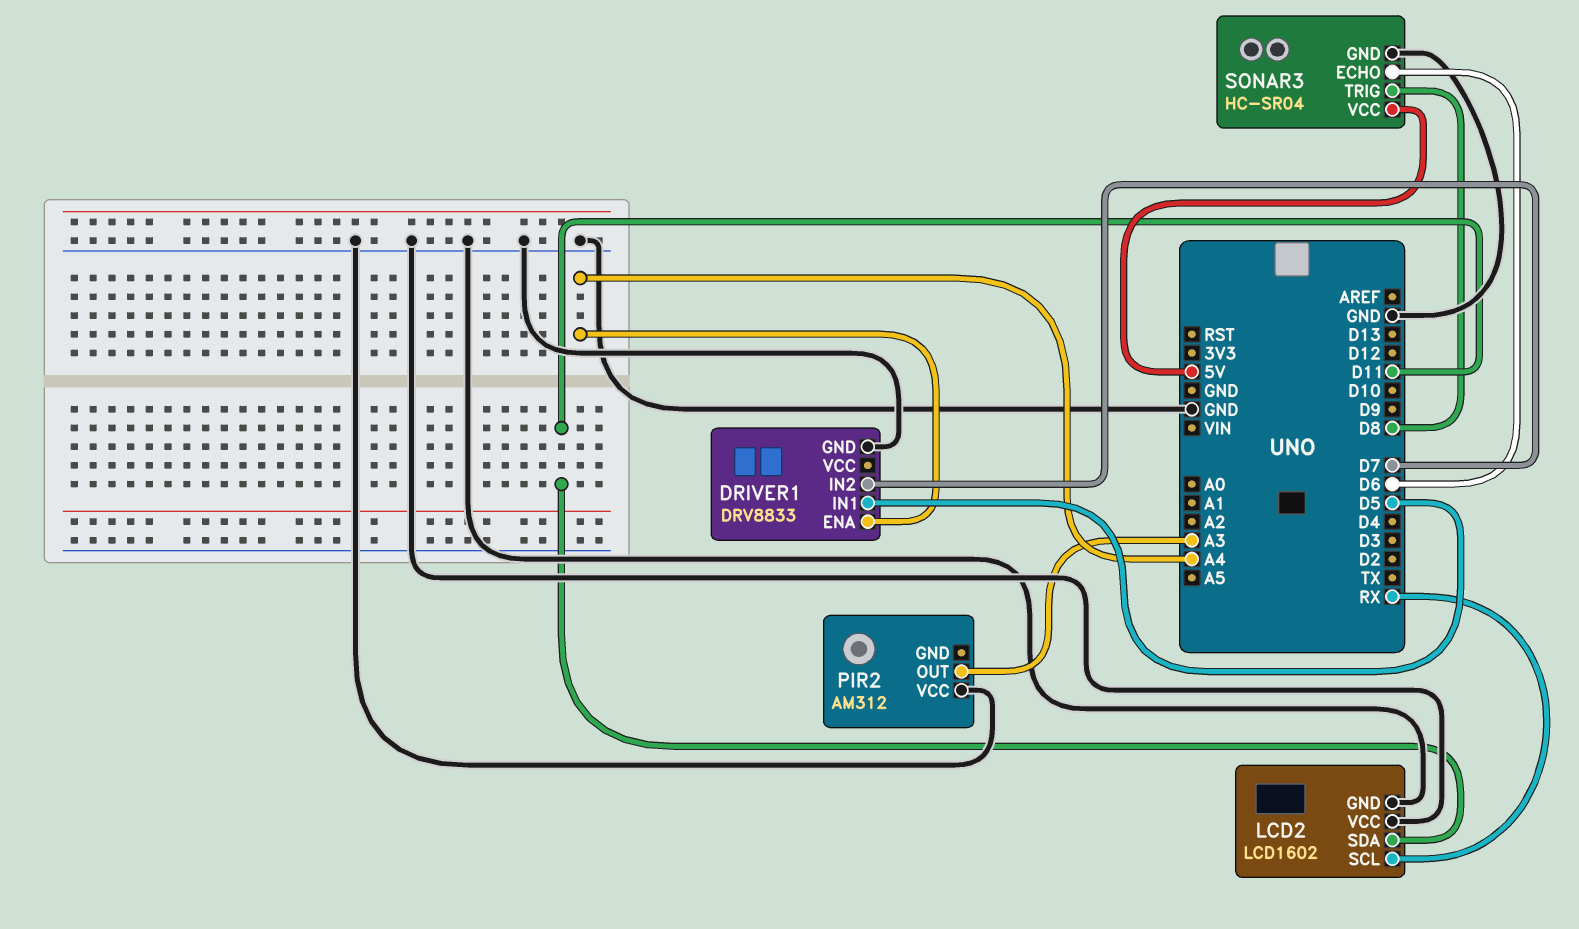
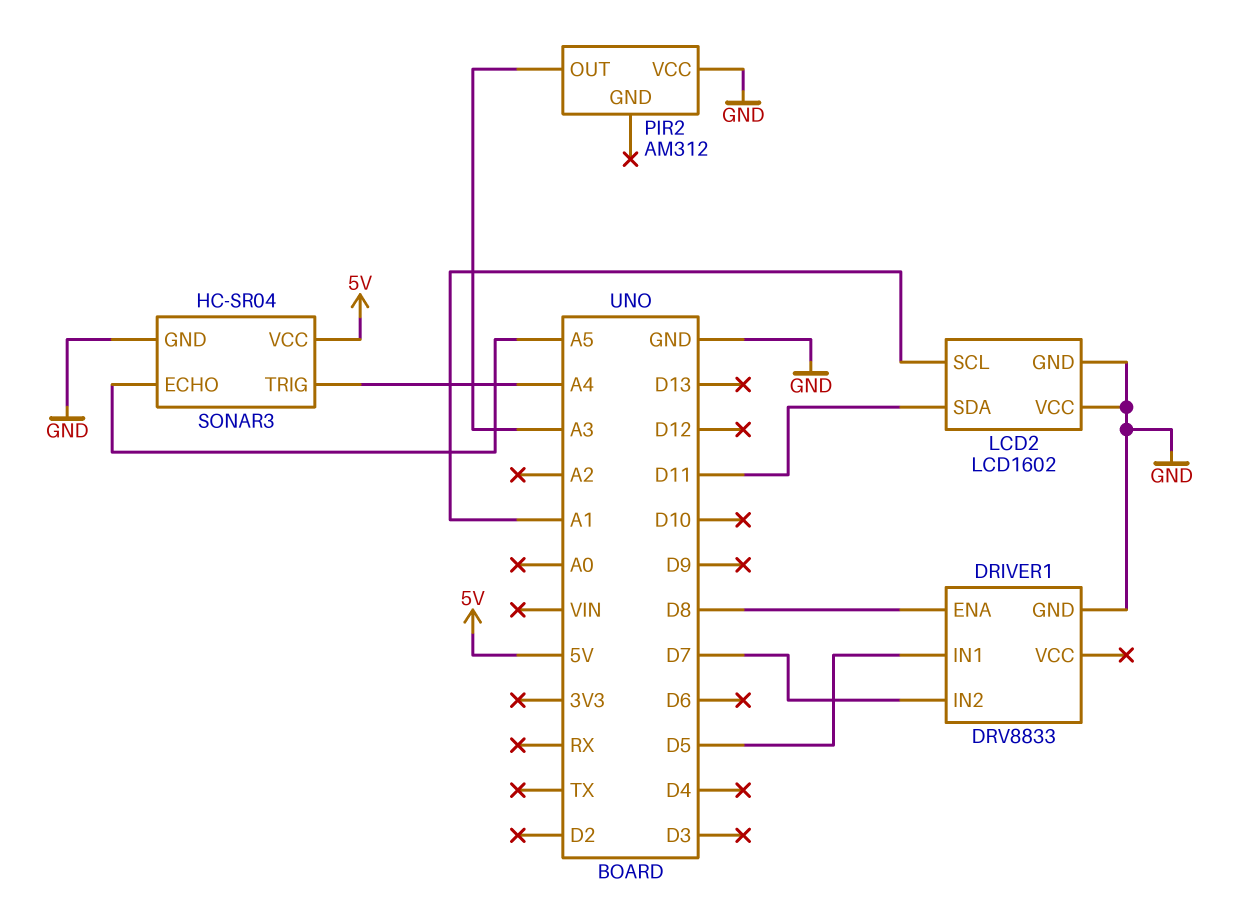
DRIVER1 pin ENA: A4 -> D8
LCD2 pin SCL: RX -> A1
SONAR3 pin ECHO: D6 -> A5
SONAR3 pin TRIG: D8 -> A4

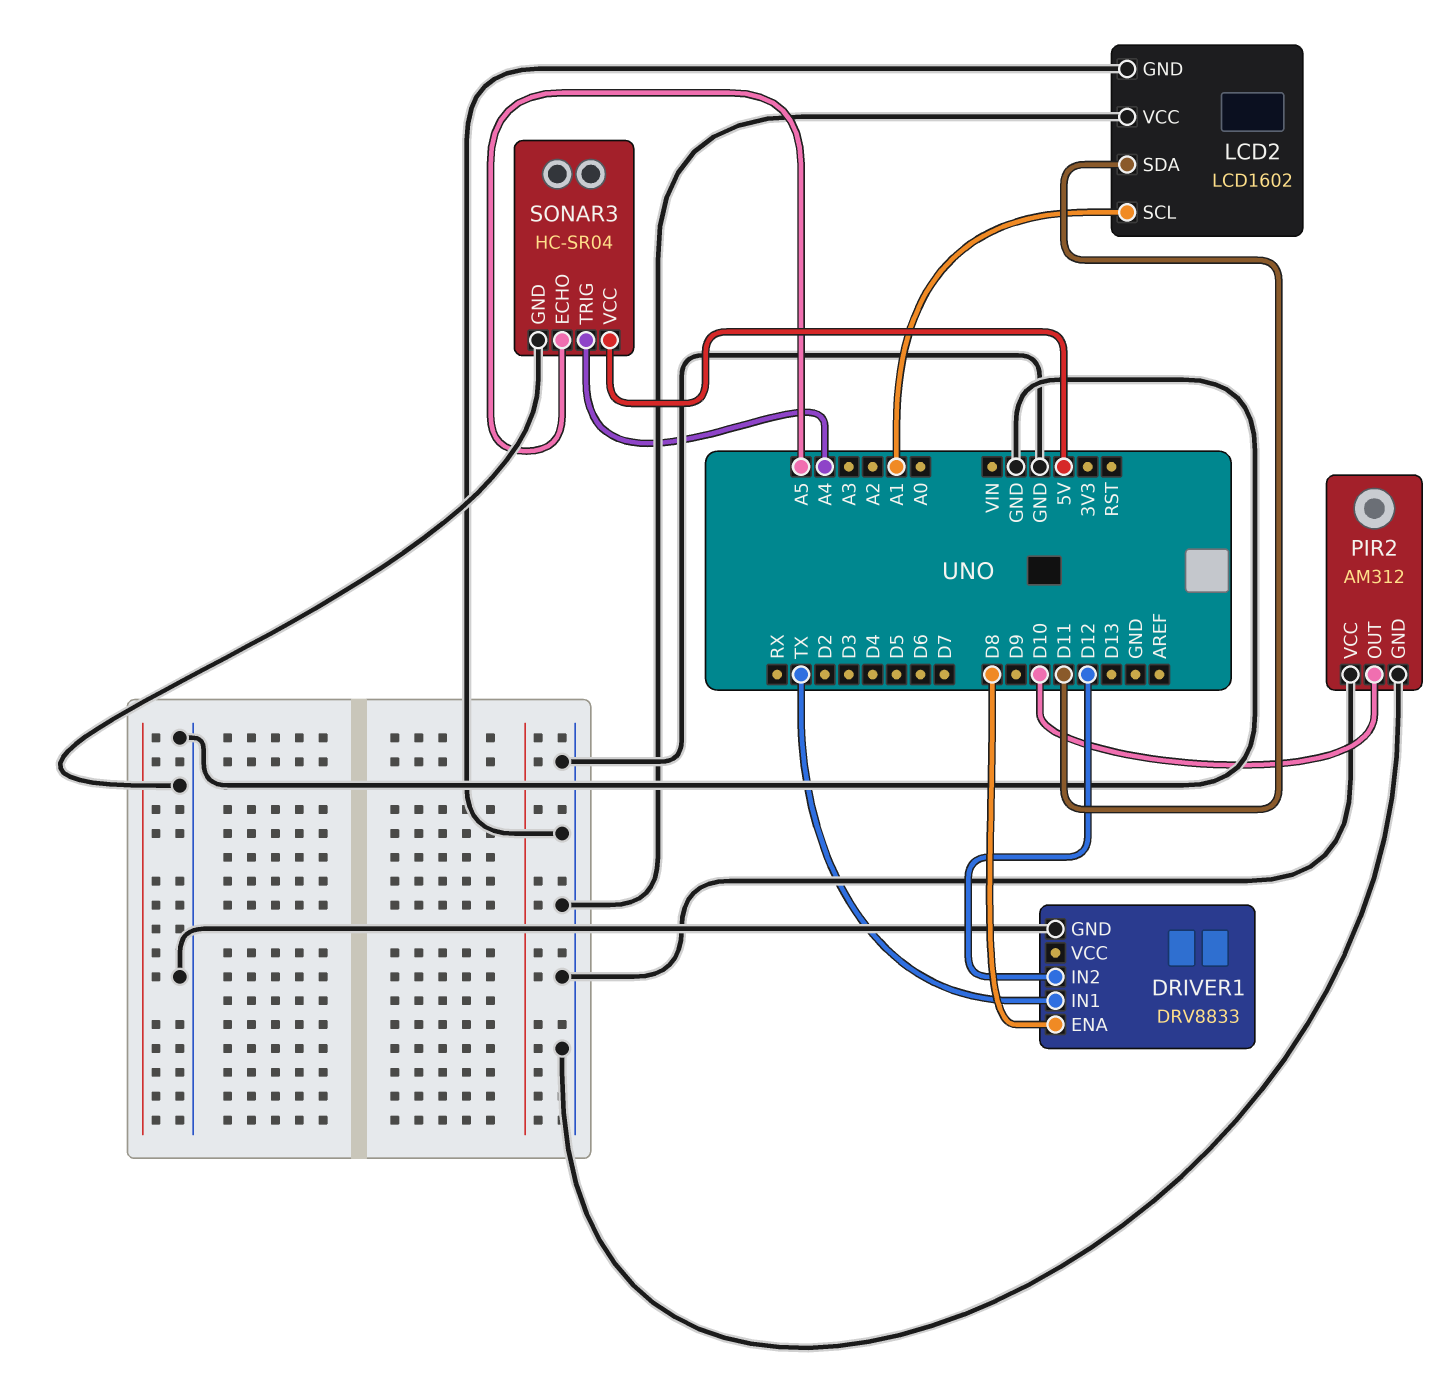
DRIVER1 pin IN1: D5 -> TX
DRIVER1 pin IN2: D7 -> D12
PIR2 pin GND: none -> GND
PIR2 pin OUT: A3 -> D10

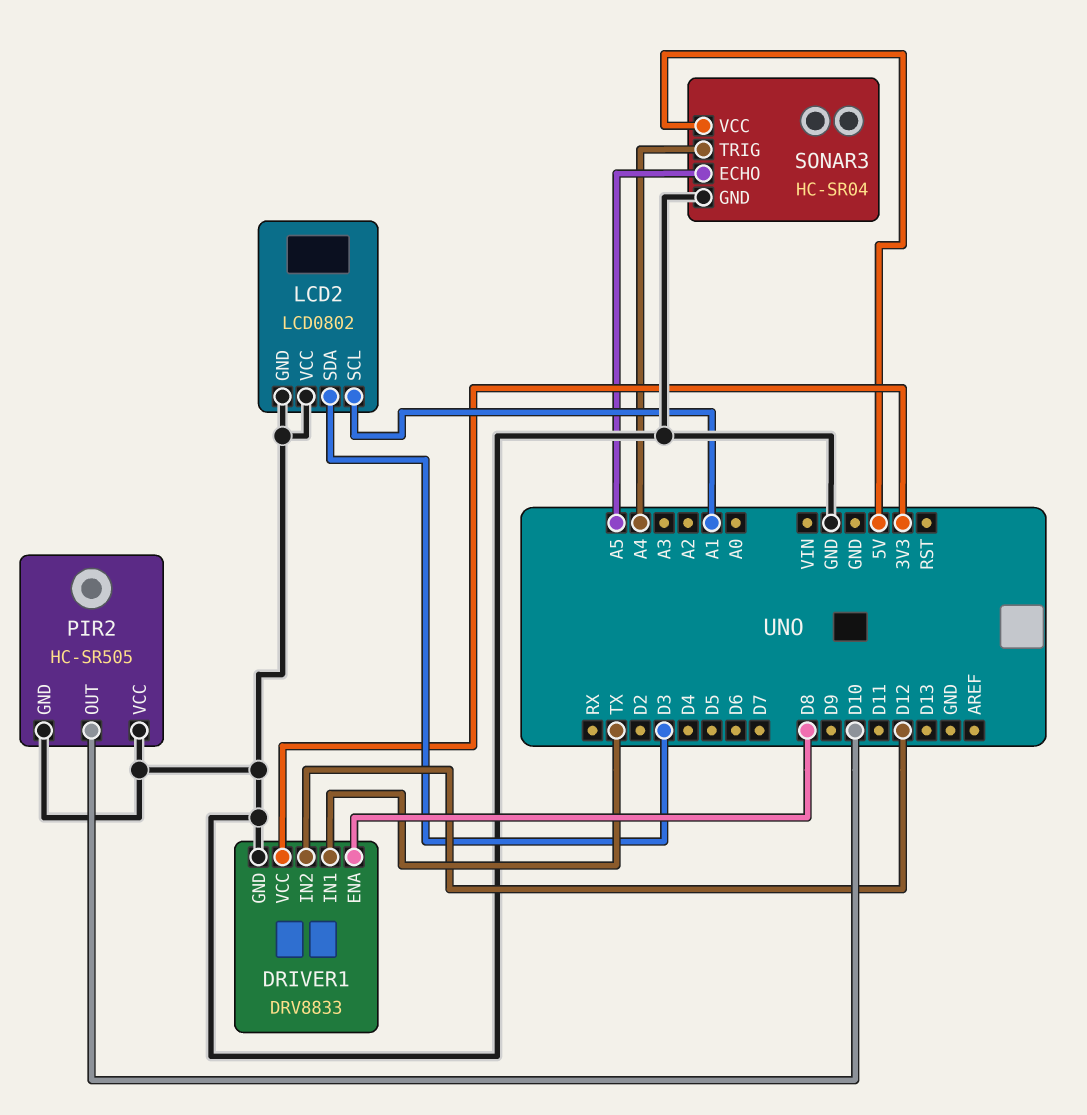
DRIVER1 pin VCC: none -> 3V3
LCD2: LCD1602 -> LCD0802
LCD2 pin SDA: D11 -> D3
PIR2: AM312 -> HC-SR505

